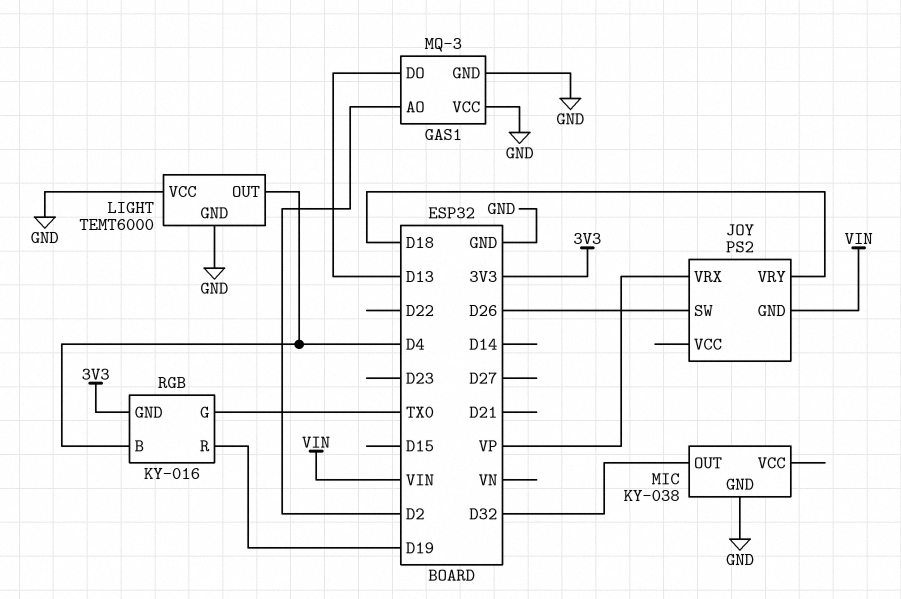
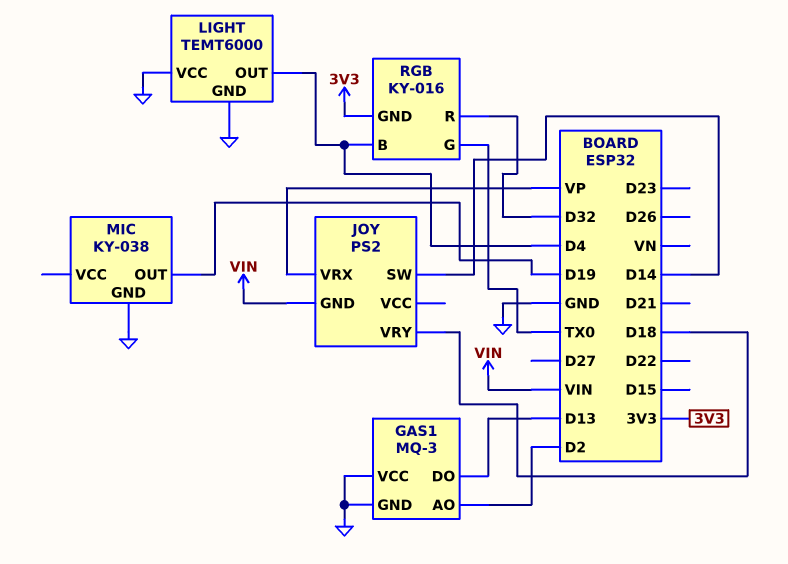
JOY pin SW: D26 -> D14
MIC pin OUT: D32 -> D19
RGB pin R: D19 -> D32

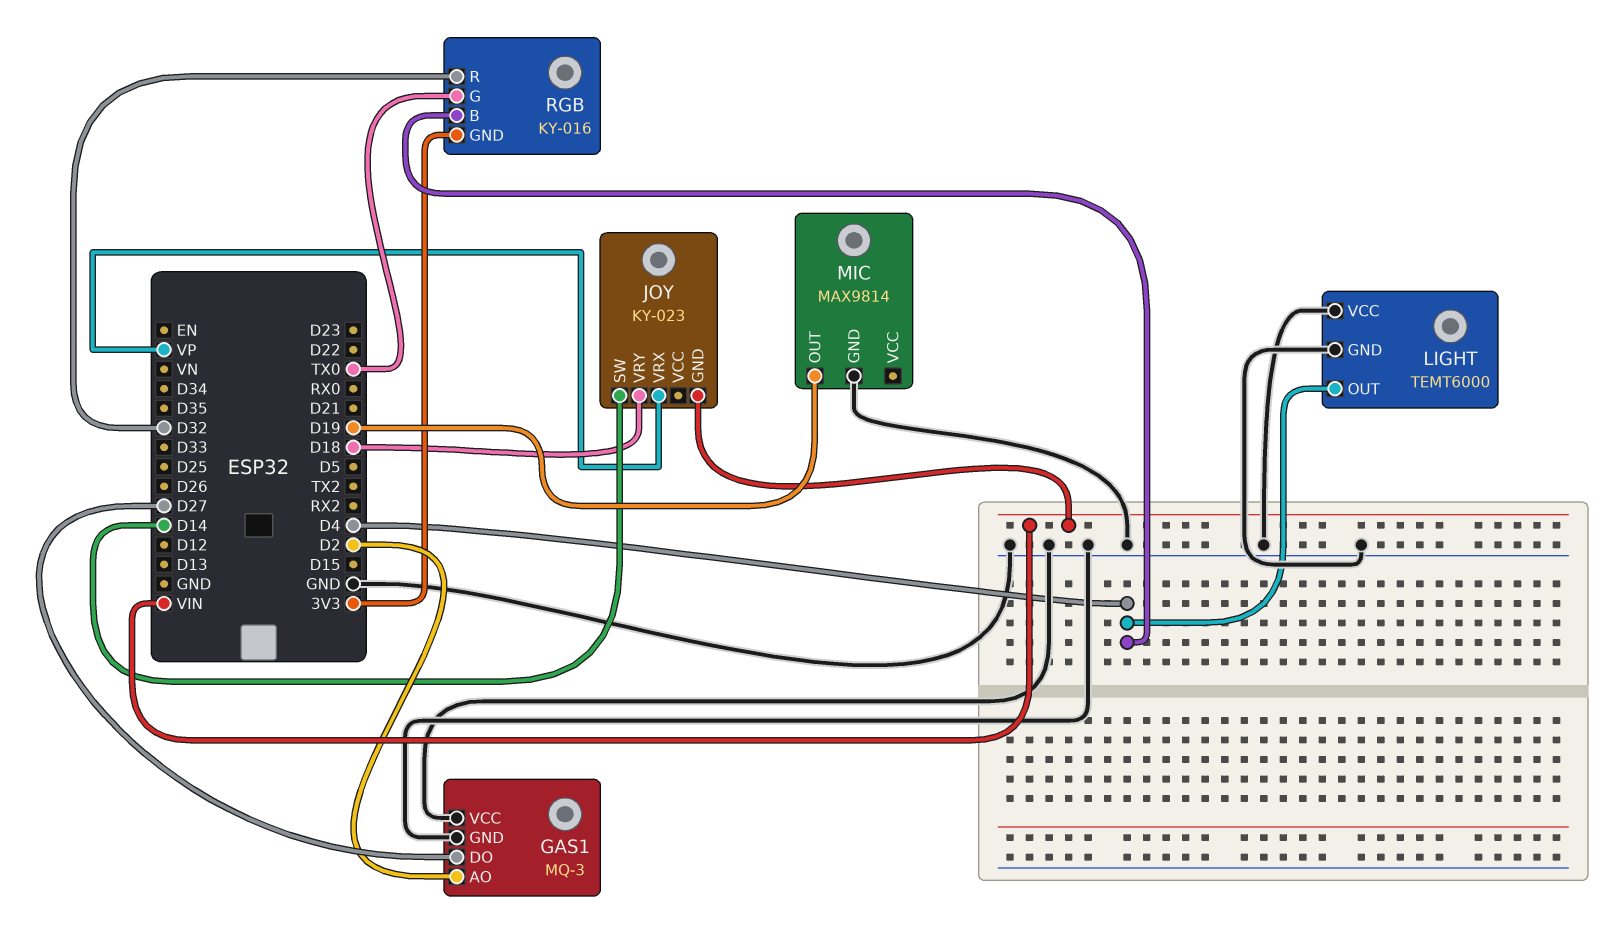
GAS1 pin DO: D13 -> D27
JOY: PS2 -> KY-023
MIC: KY-038 -> MAX9814

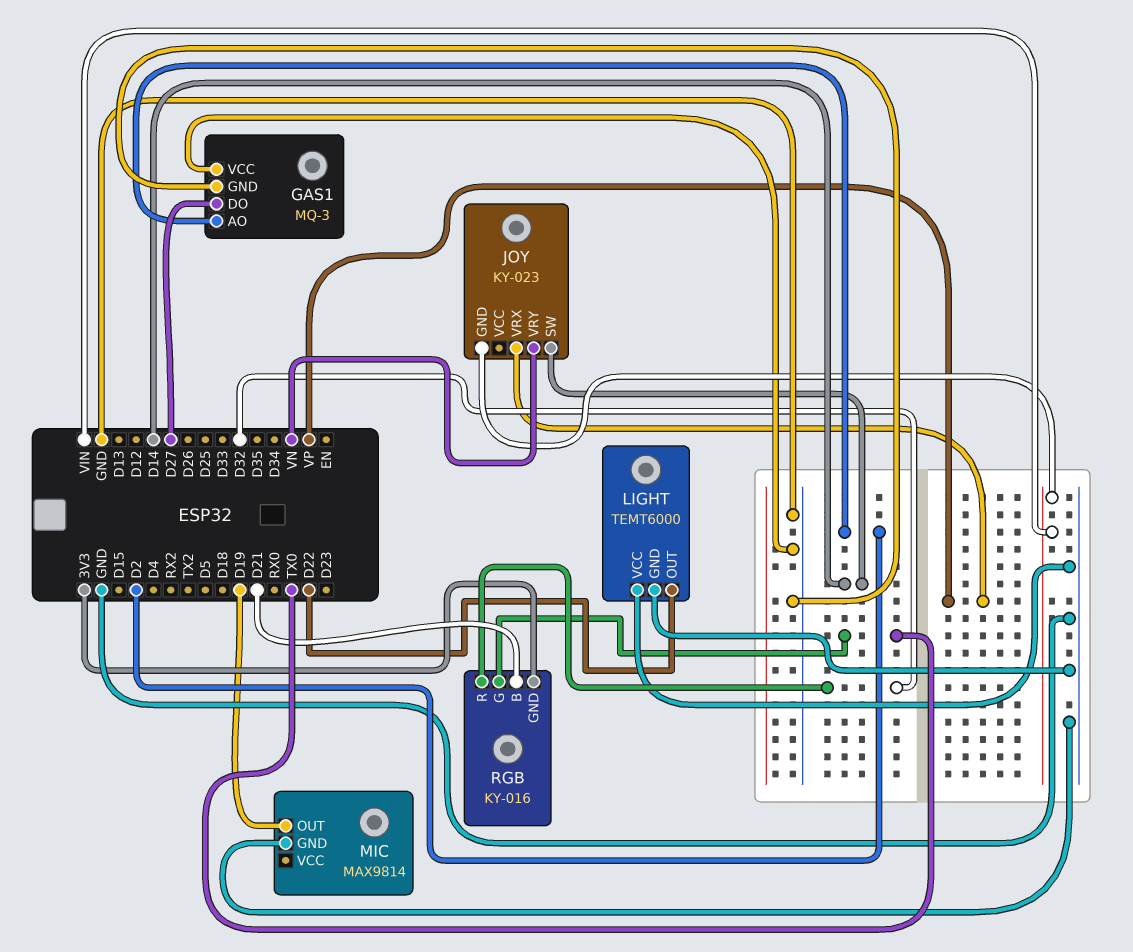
JOY pin VRY: D18 -> VN
LIGHT pin OUT: D4 -> D22
RGB pin B: D4 -> D21

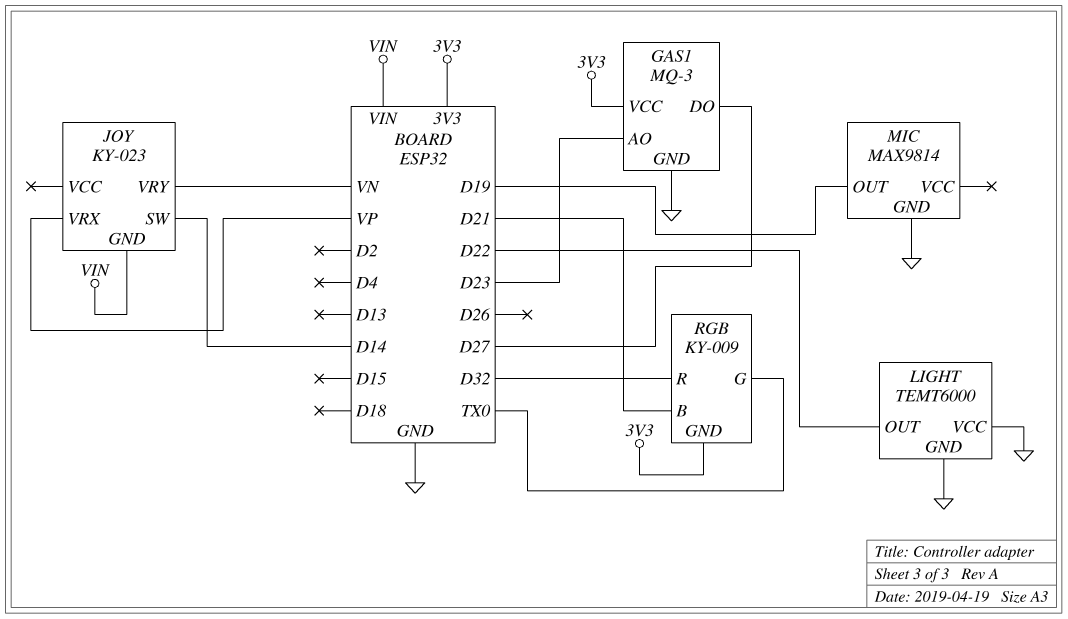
GAS1 pin AO: D2 -> D23
GAS1 pin VCC: GND -> 3V3
RGB: KY-016 -> KY-009

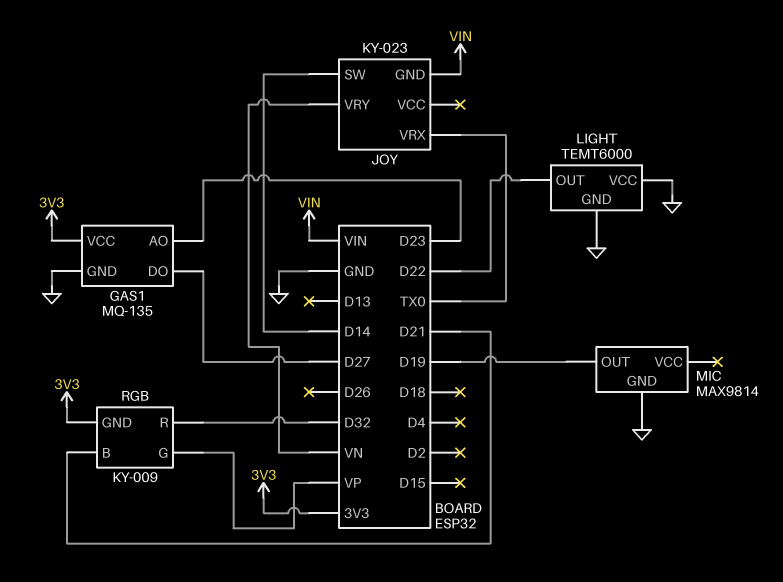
GAS1: MQ-3 -> MQ-135
JOY pin VRX: VP -> TX0
RGB pin G: TX0 -> VP

